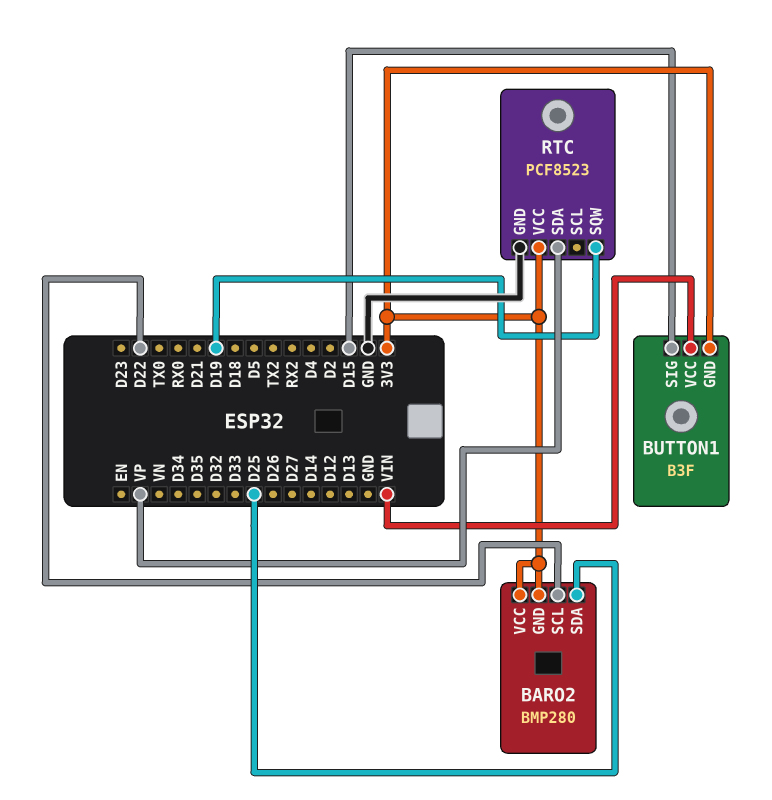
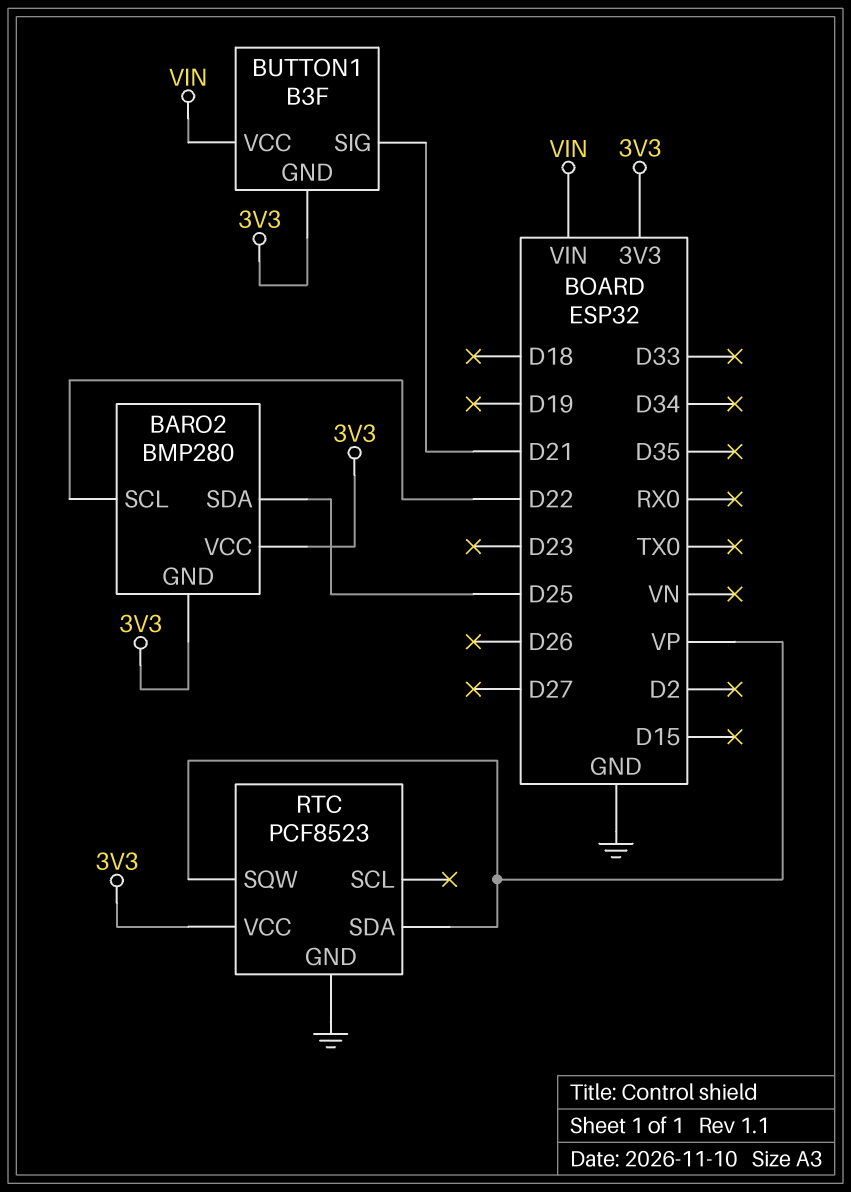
BUTTON1 pin SIG: D15 -> D21
RTC pin SQW: D19 -> VP

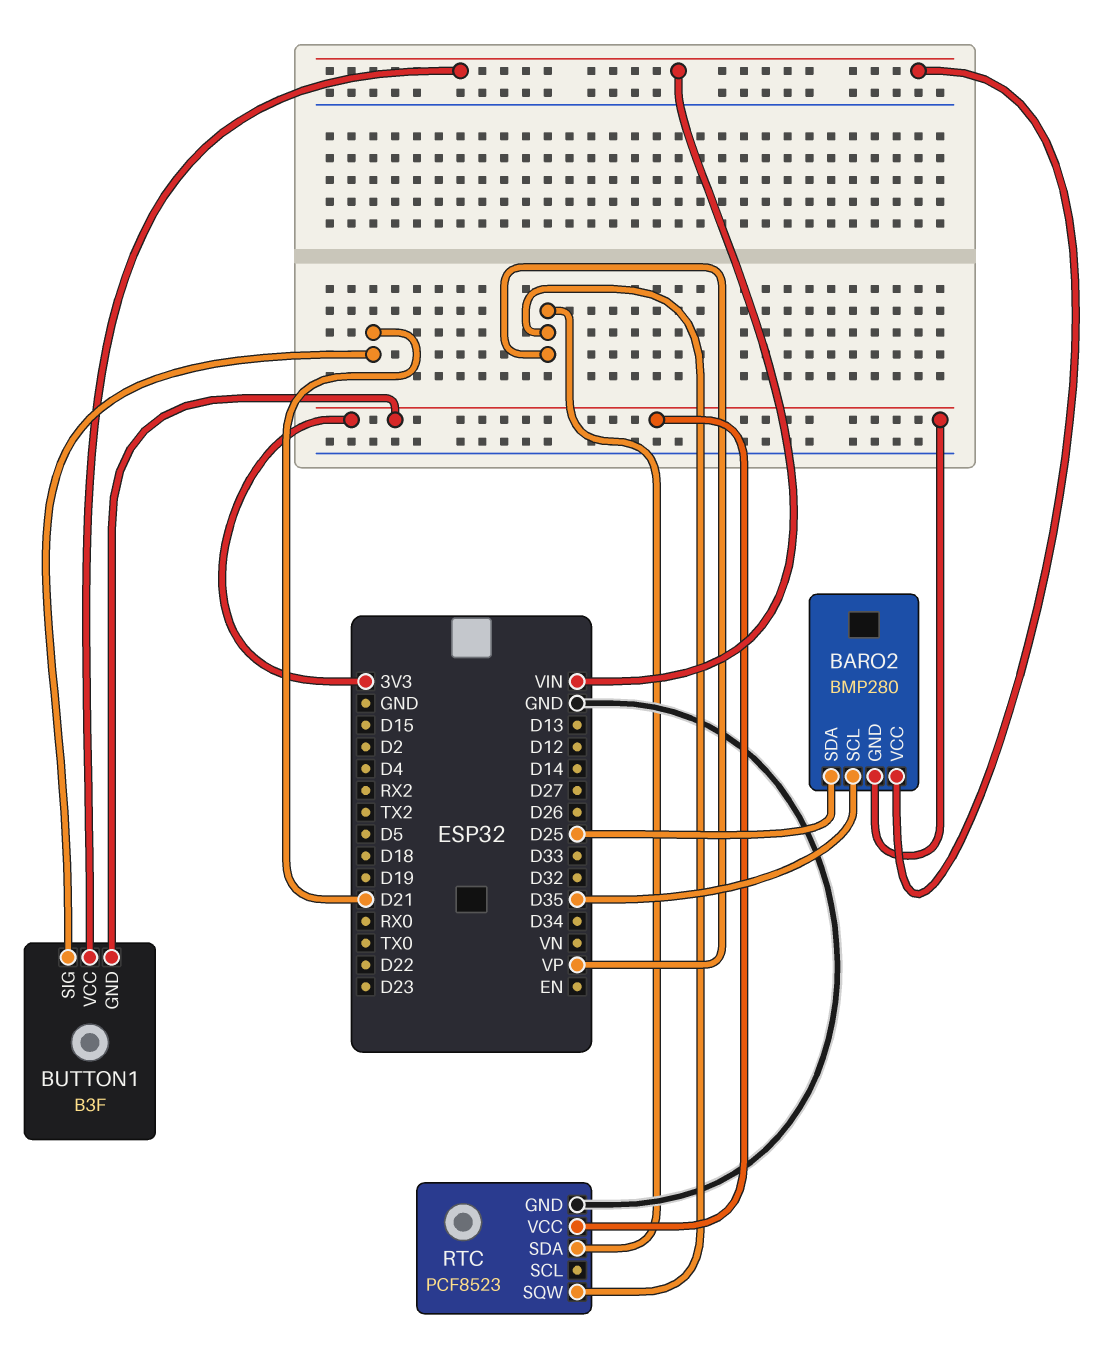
BARO2 pin SCL: D22 -> D35
BARO2 pin VCC: 3V3 -> VIN

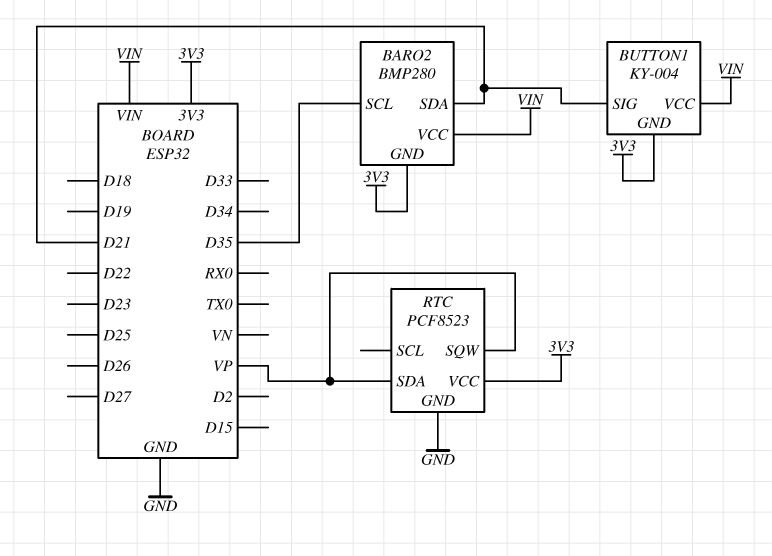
BARO2 pin SDA: D25 -> D21
BUTTON1: B3F -> KY-004

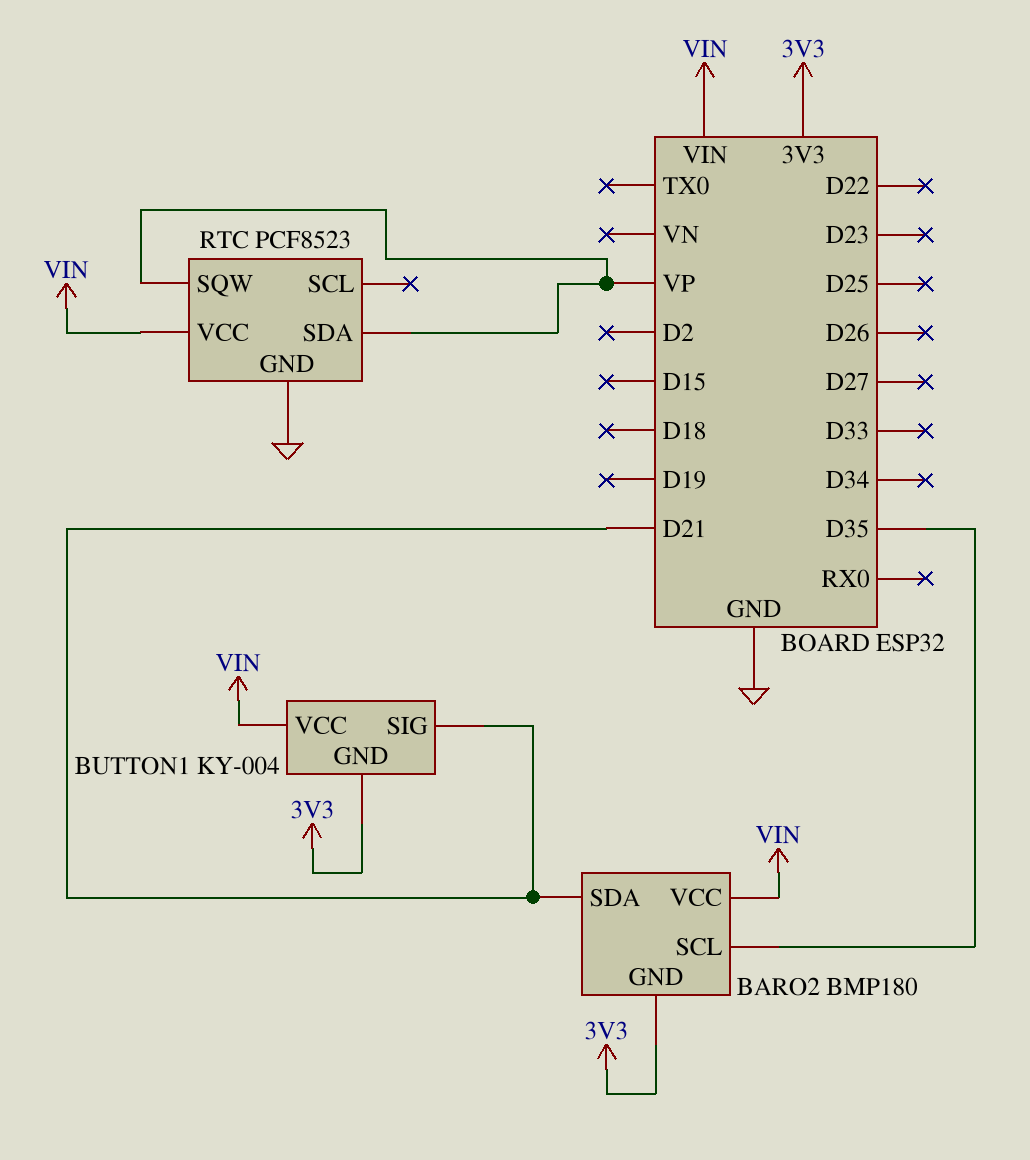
BARO2: BMP280 -> BMP180
RTC pin VCC: 3V3 -> VIN

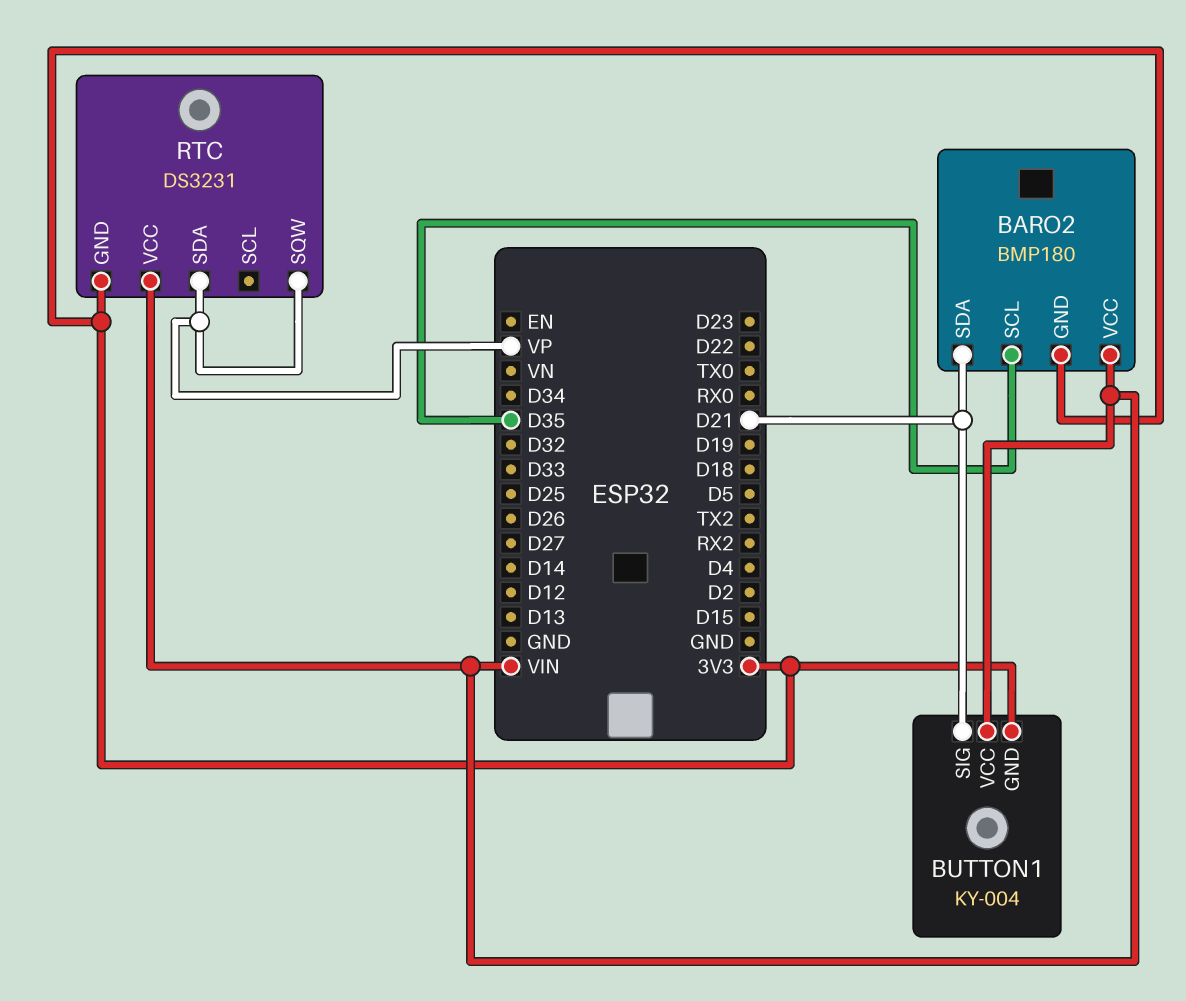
RTC: PCF8523 -> DS3231
RTC pin GND: GND -> 3V3

